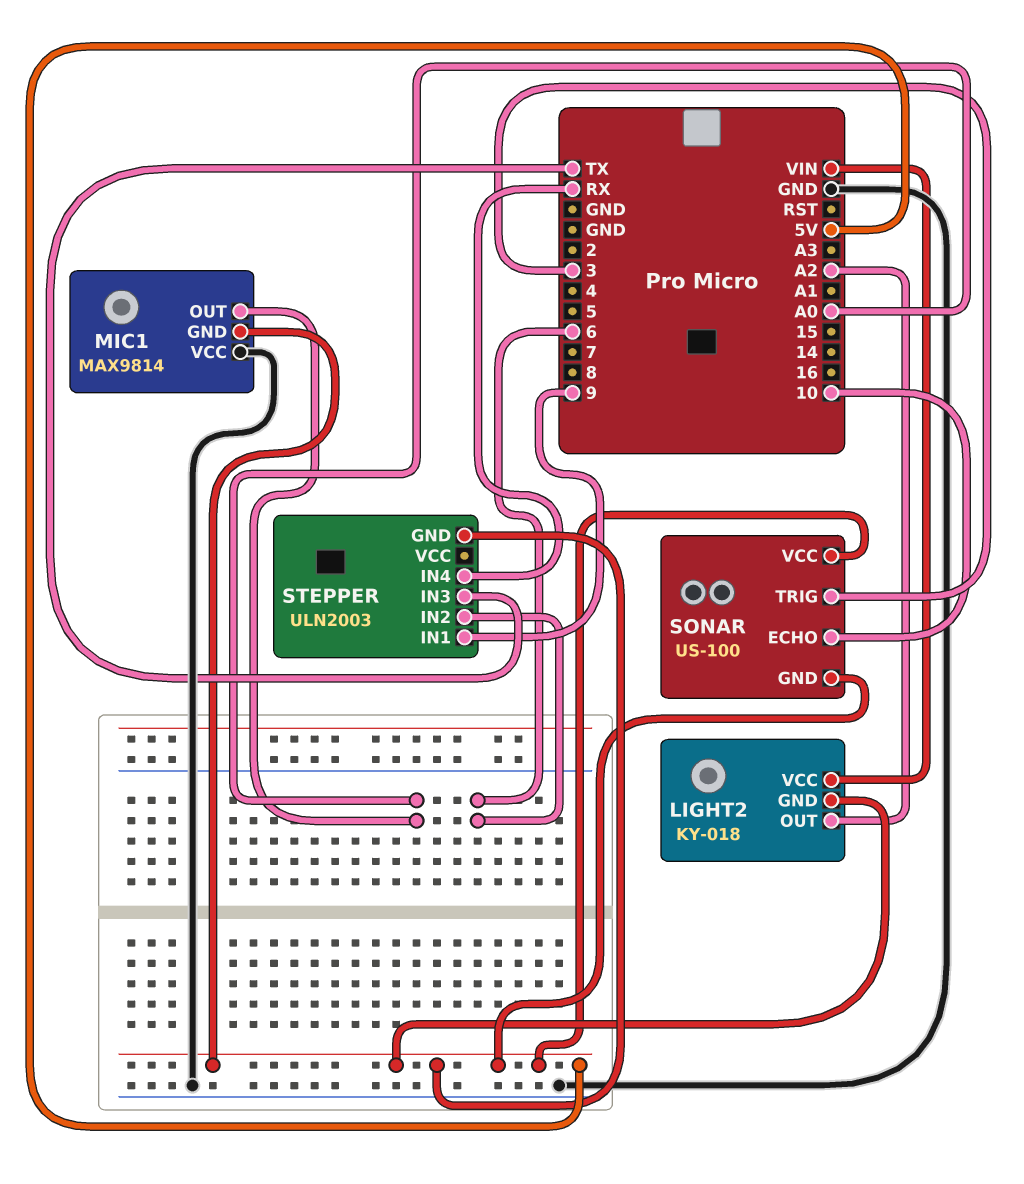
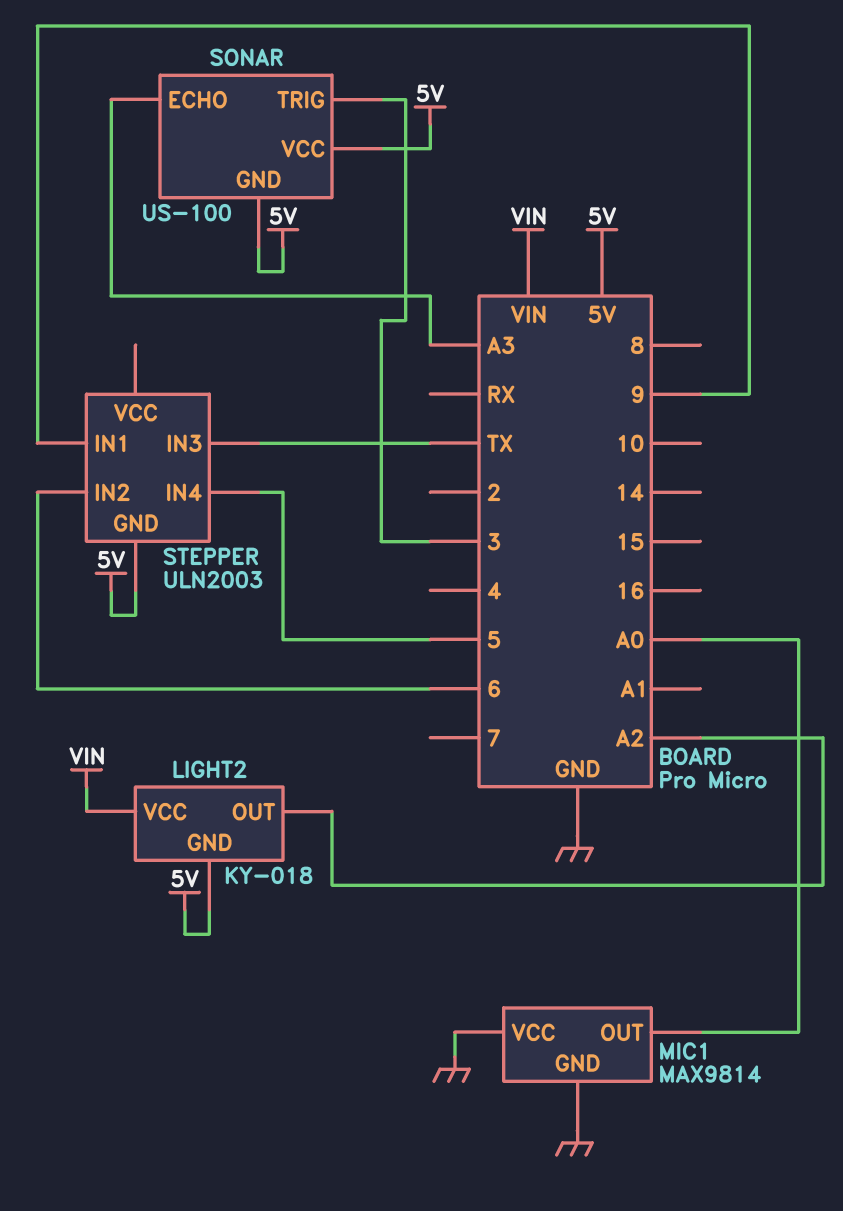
MIC1 pin GND: 5V -> GND
SONAR pin ECHO: 10 -> A3
STEPPER pin IN4: RX -> 5

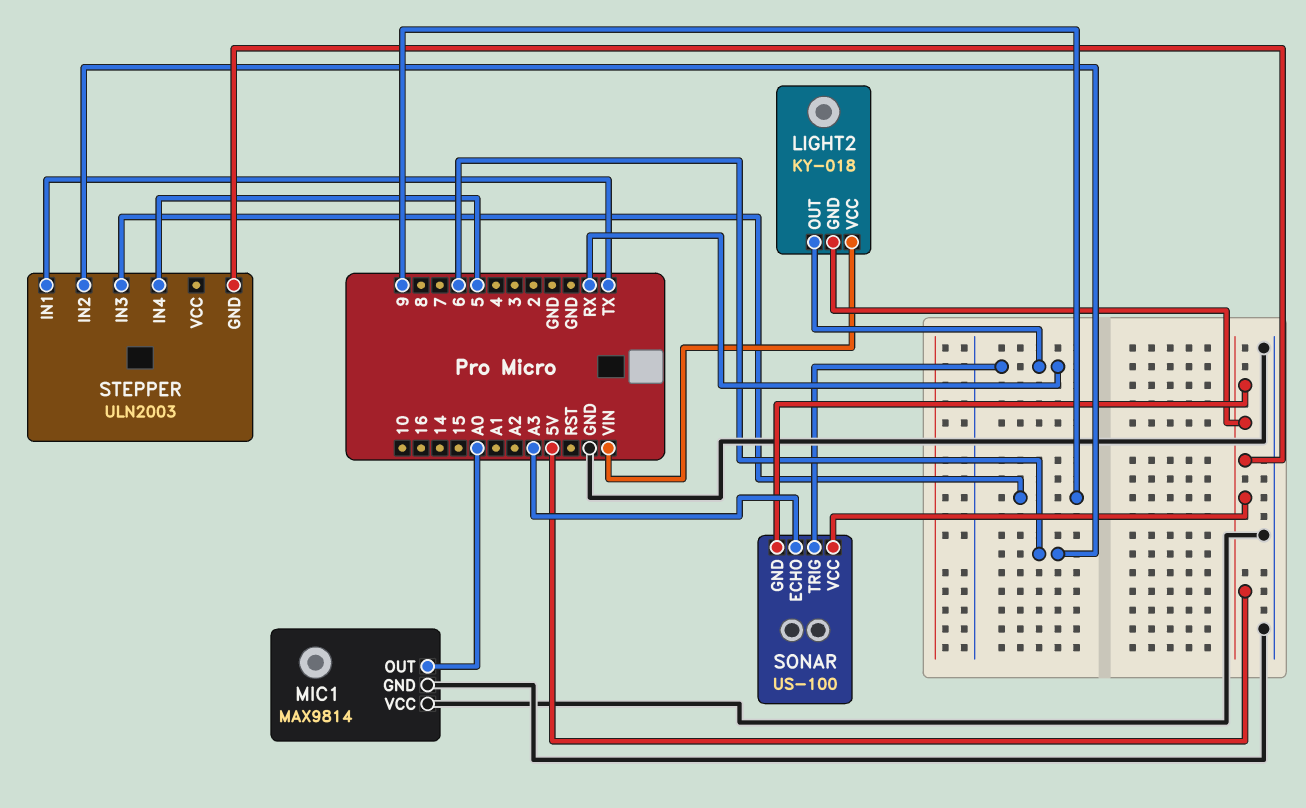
LIGHT2 pin OUT: A2 -> RX
SONAR pin TRIG: 3 -> RX
STEPPER pin IN1: 9 -> TX
STEPPER pin IN3: TX -> 9

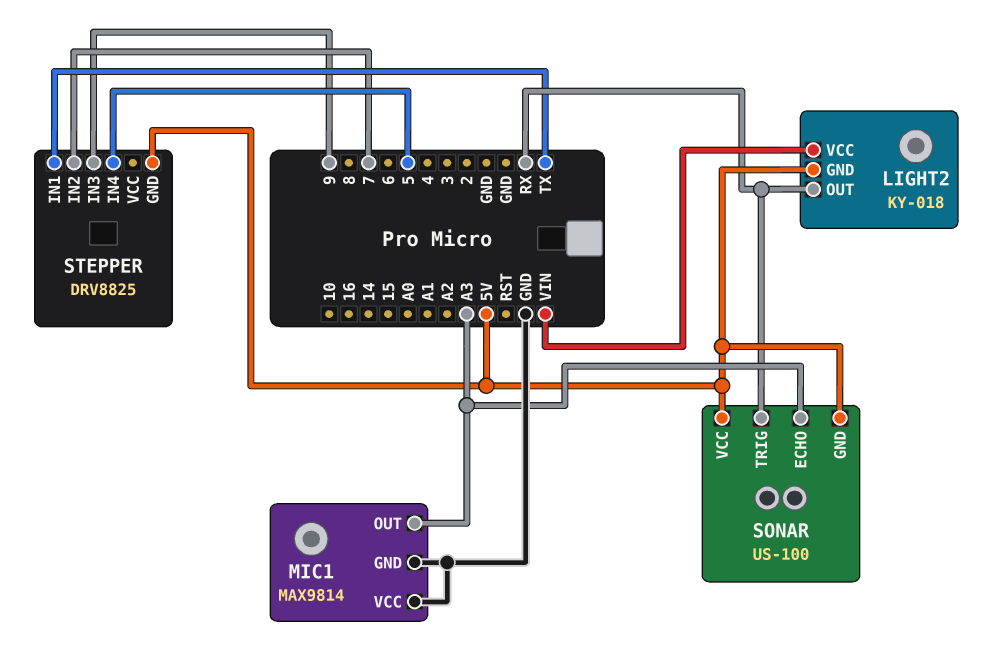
MIC1 pin OUT: A0 -> A3
STEPPER: ULN2003 -> DRV8825
STEPPER pin IN2: 6 -> 7

